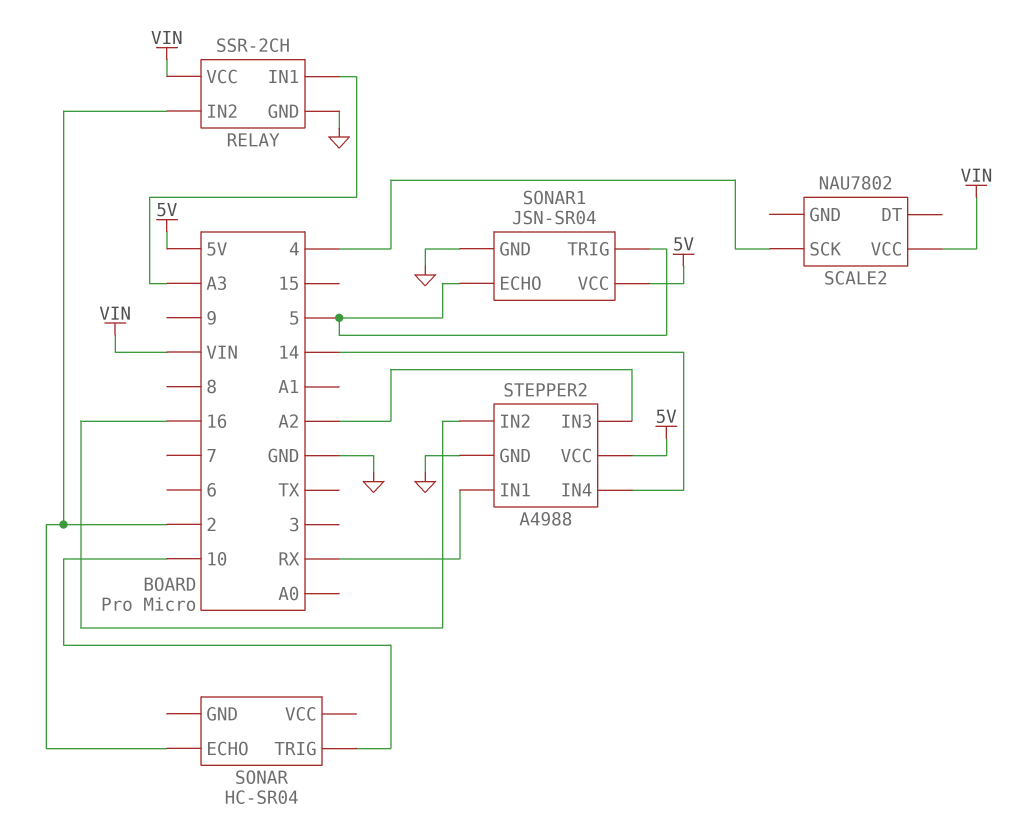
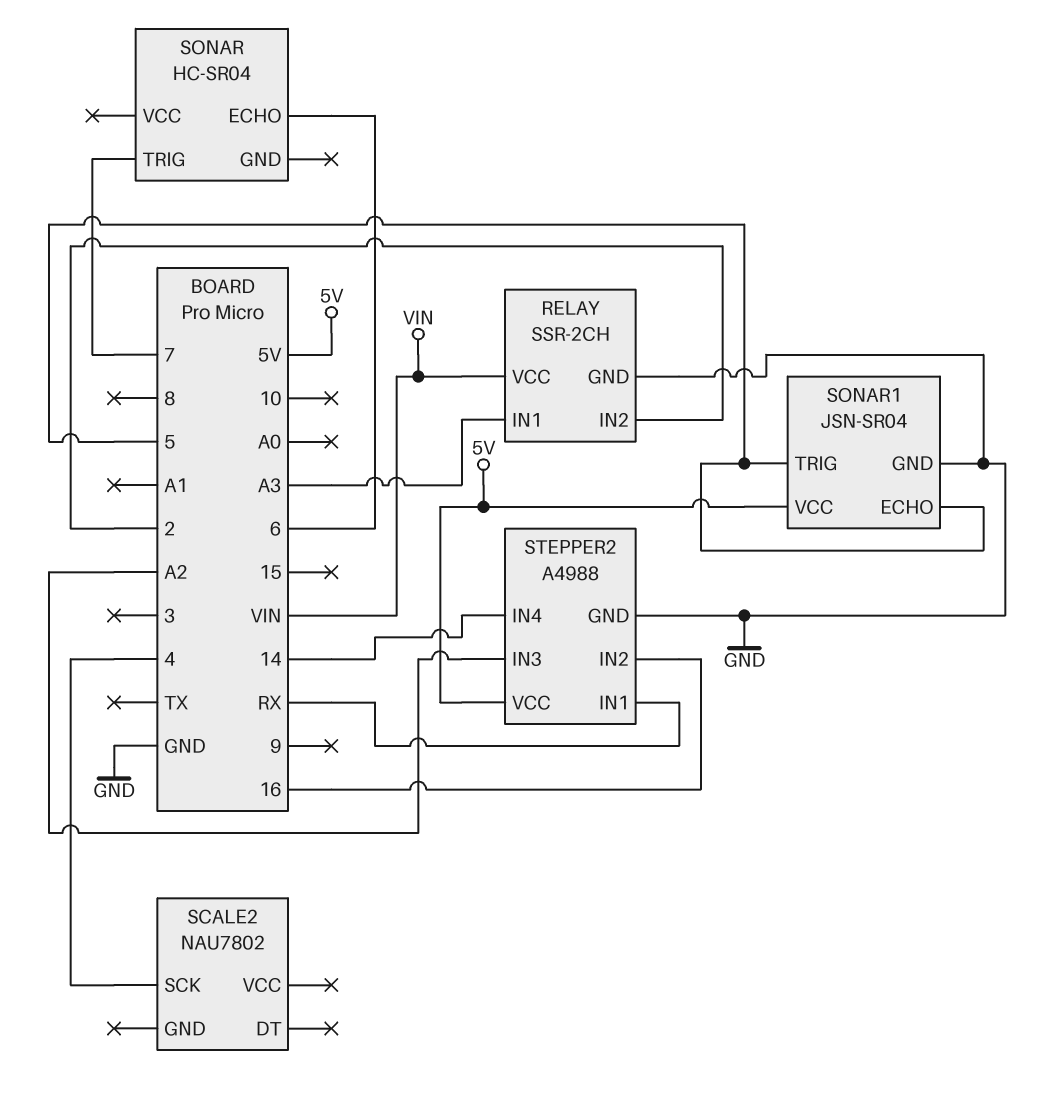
SCALE2 pin VCC: VIN -> none
SONAR pin ECHO: 2 -> 6
SONAR pin TRIG: 10 -> 7

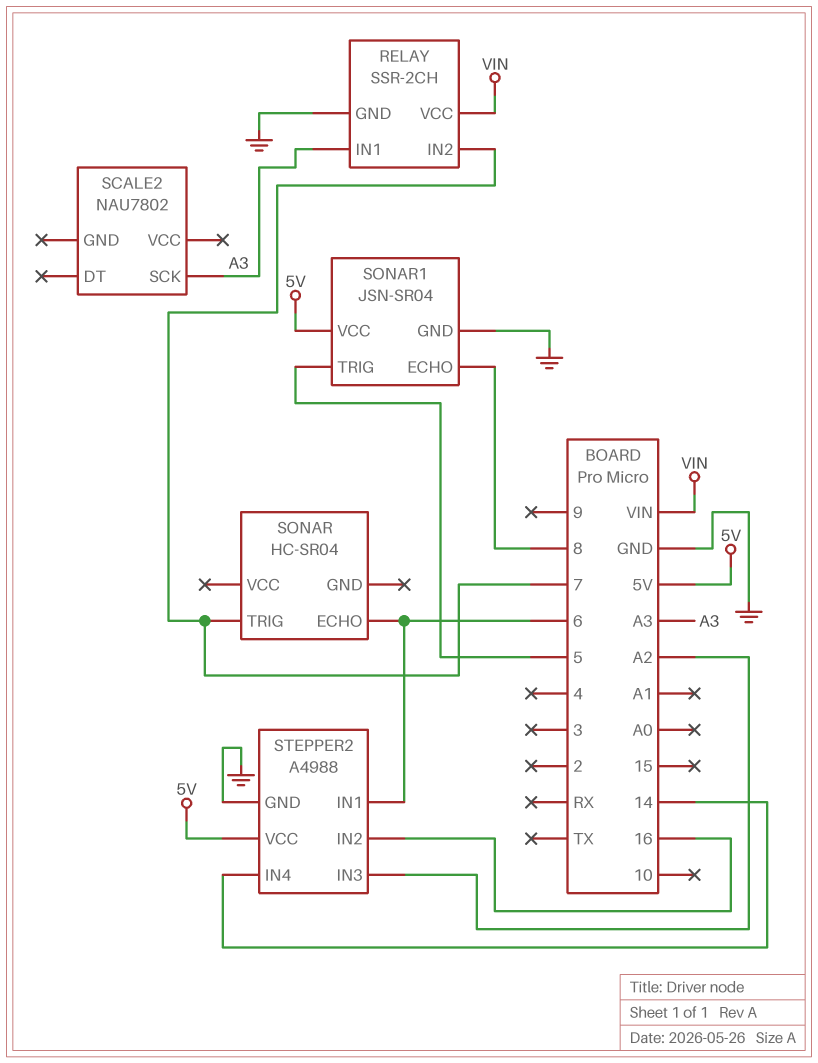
RELAY pin IN2: 2 -> 7
SCALE2 pin SCK: 4 -> A3
SONAR1 pin ECHO: 5 -> 8
STEPPER2 pin IN1: RX -> 6

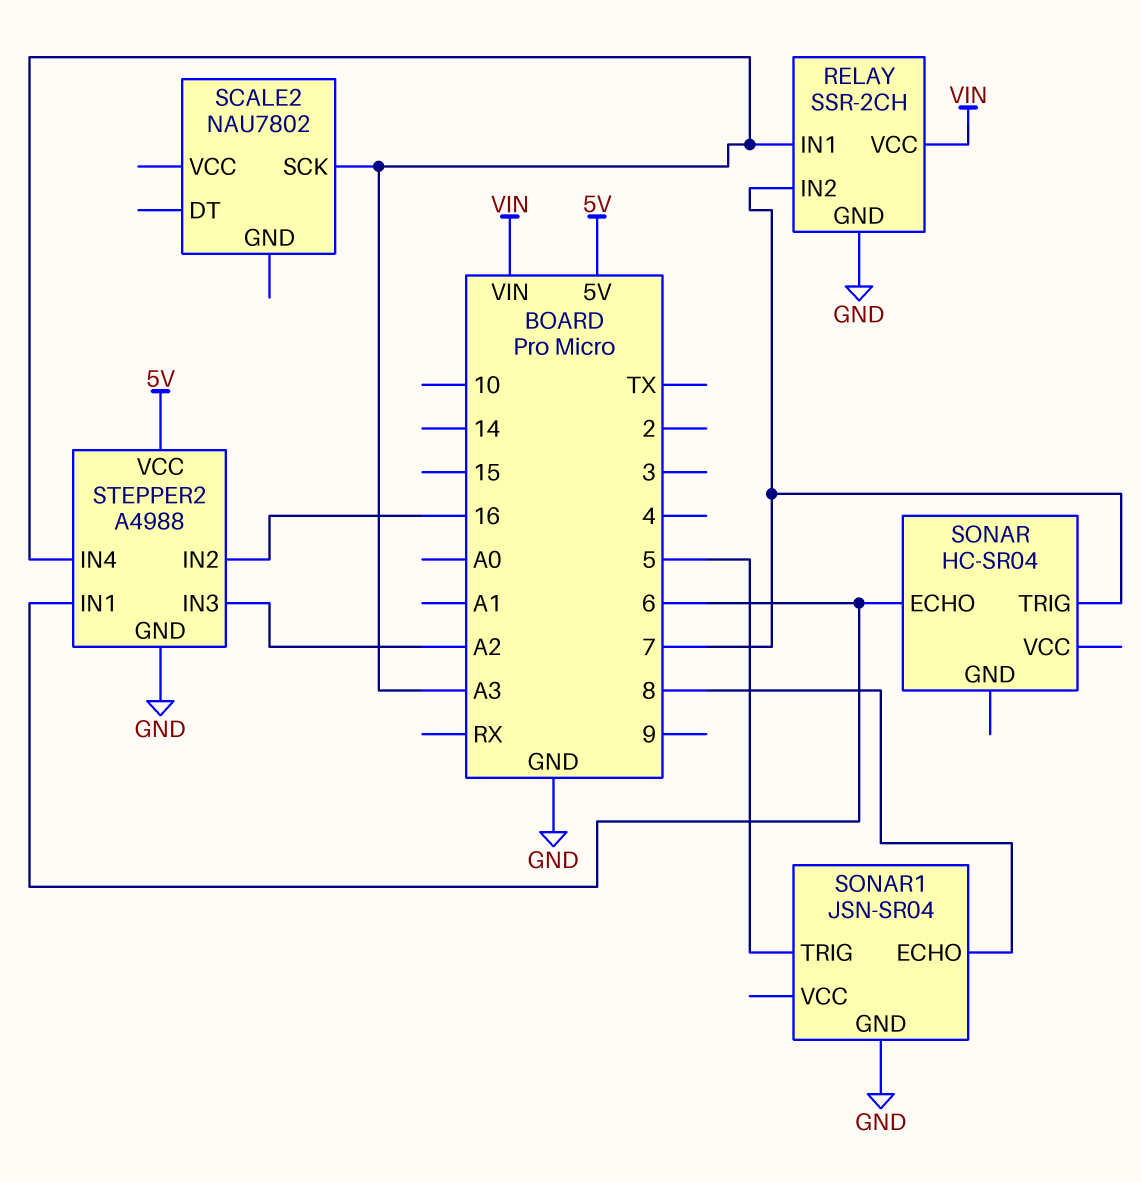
SONAR1 pin VCC: 5V -> none
STEPPER2 pin IN4: 14 -> A3

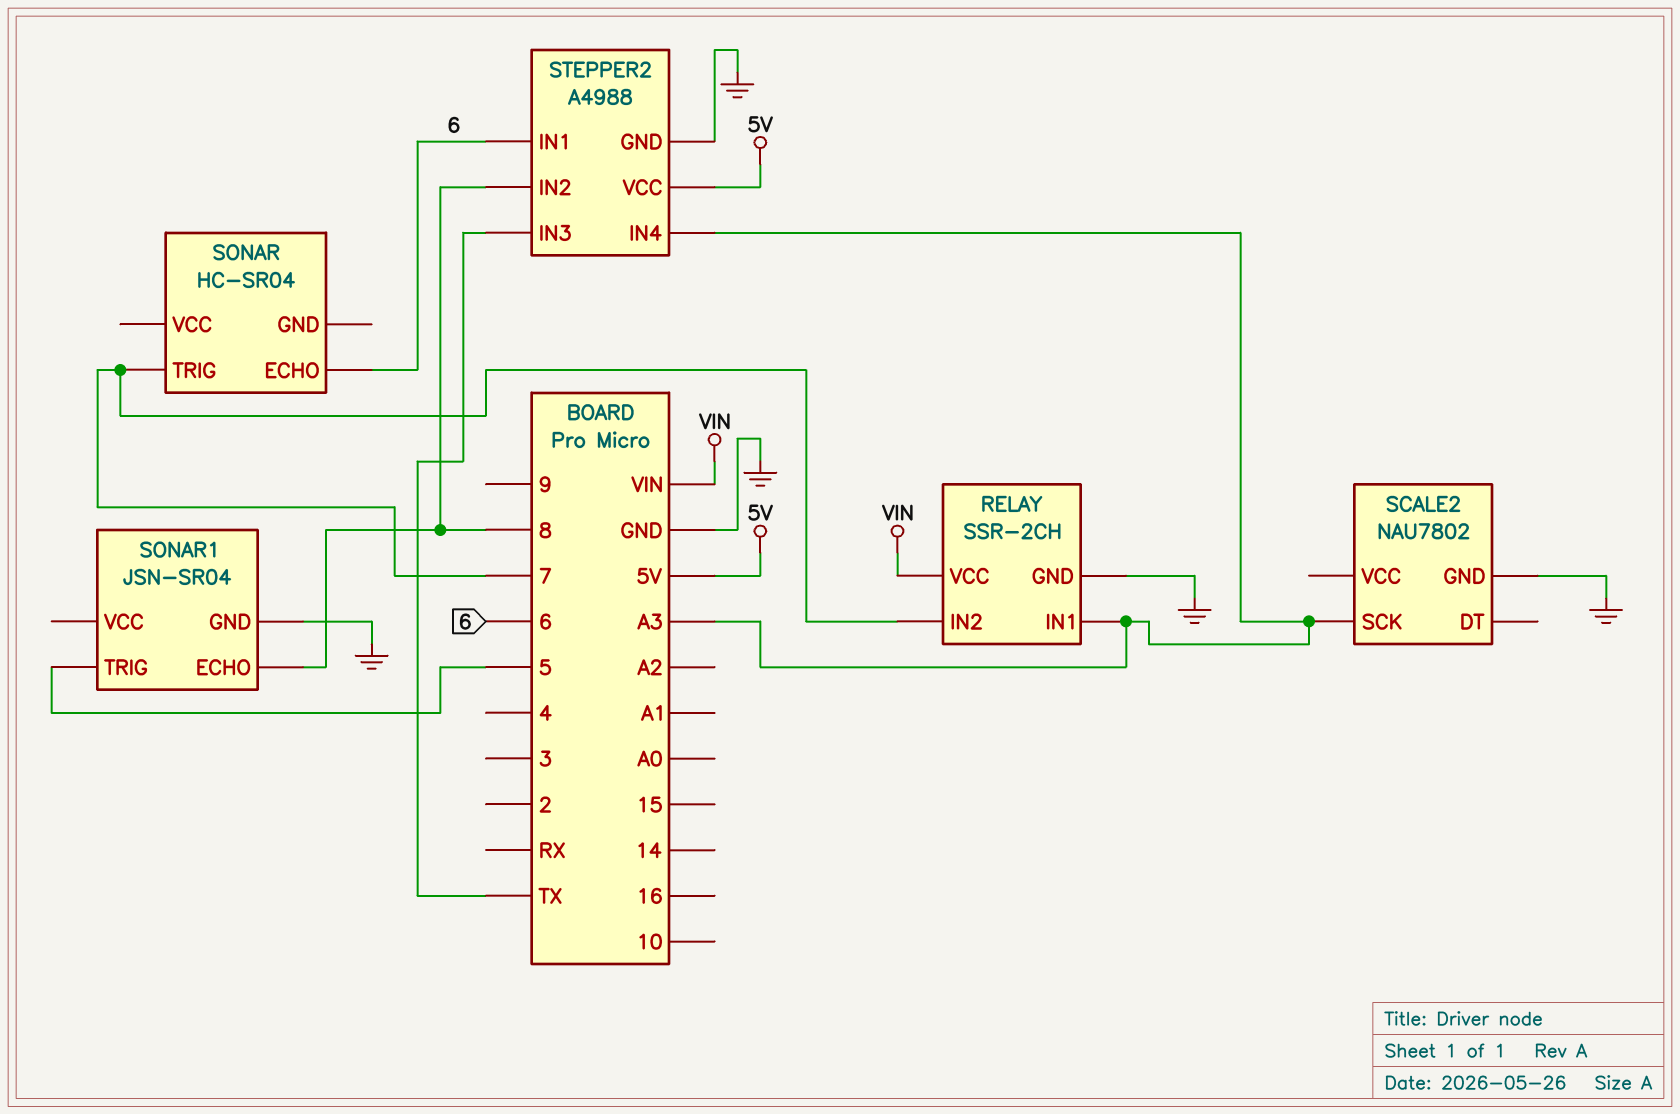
SCALE2 pin GND: none -> GND
STEPPER2 pin IN2: 16 -> 8
STEPPER2 pin IN3: A2 -> TX

